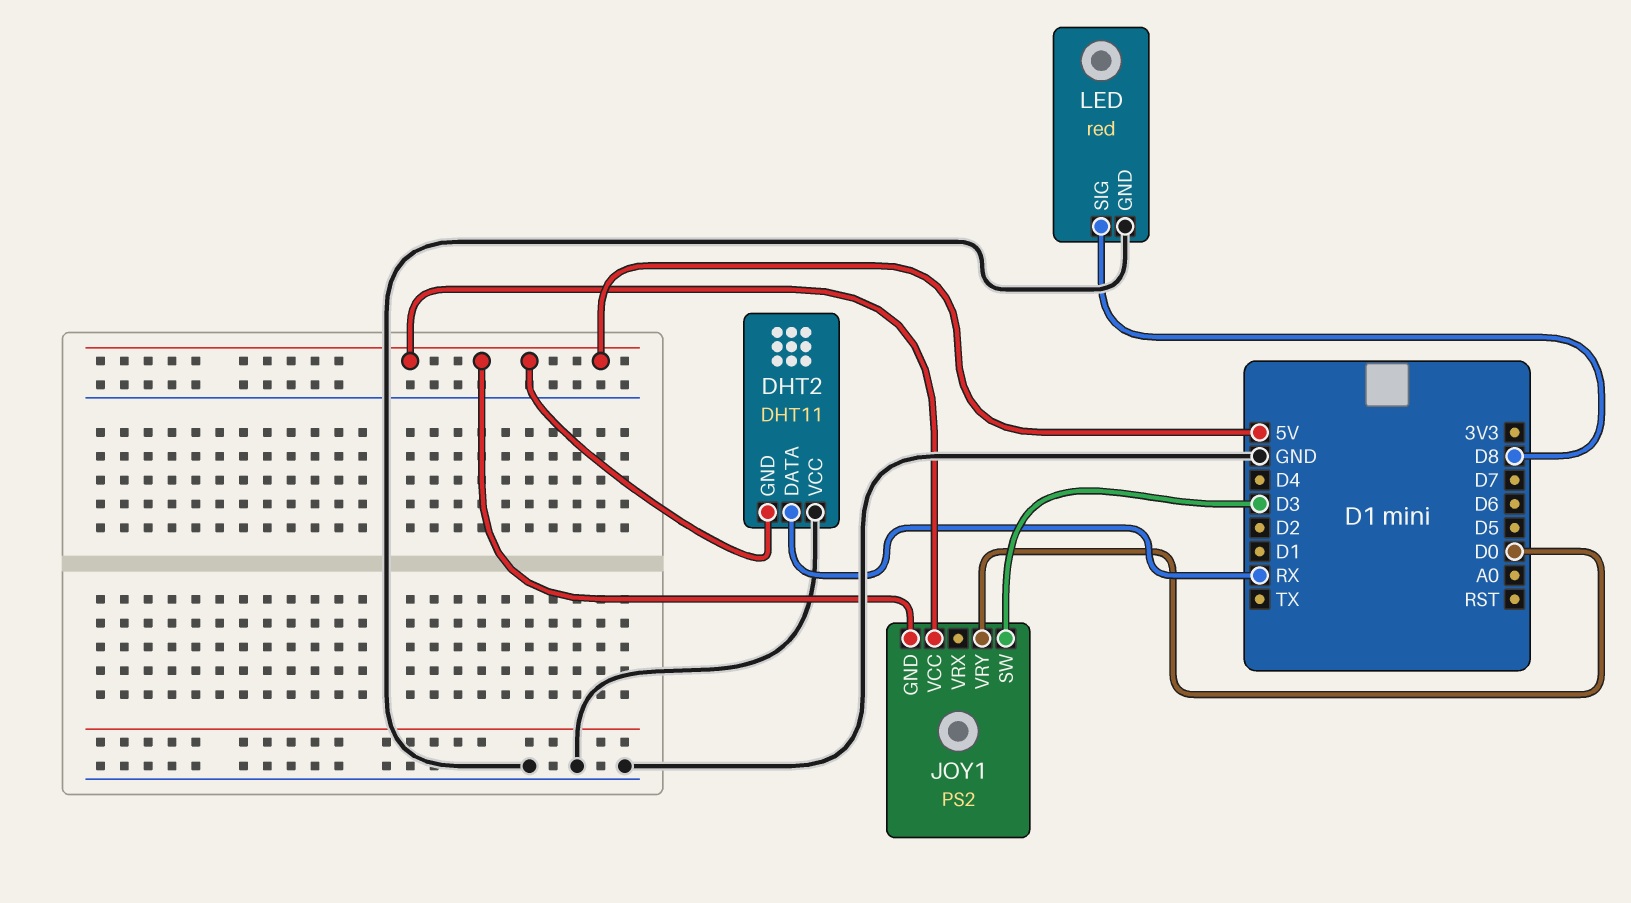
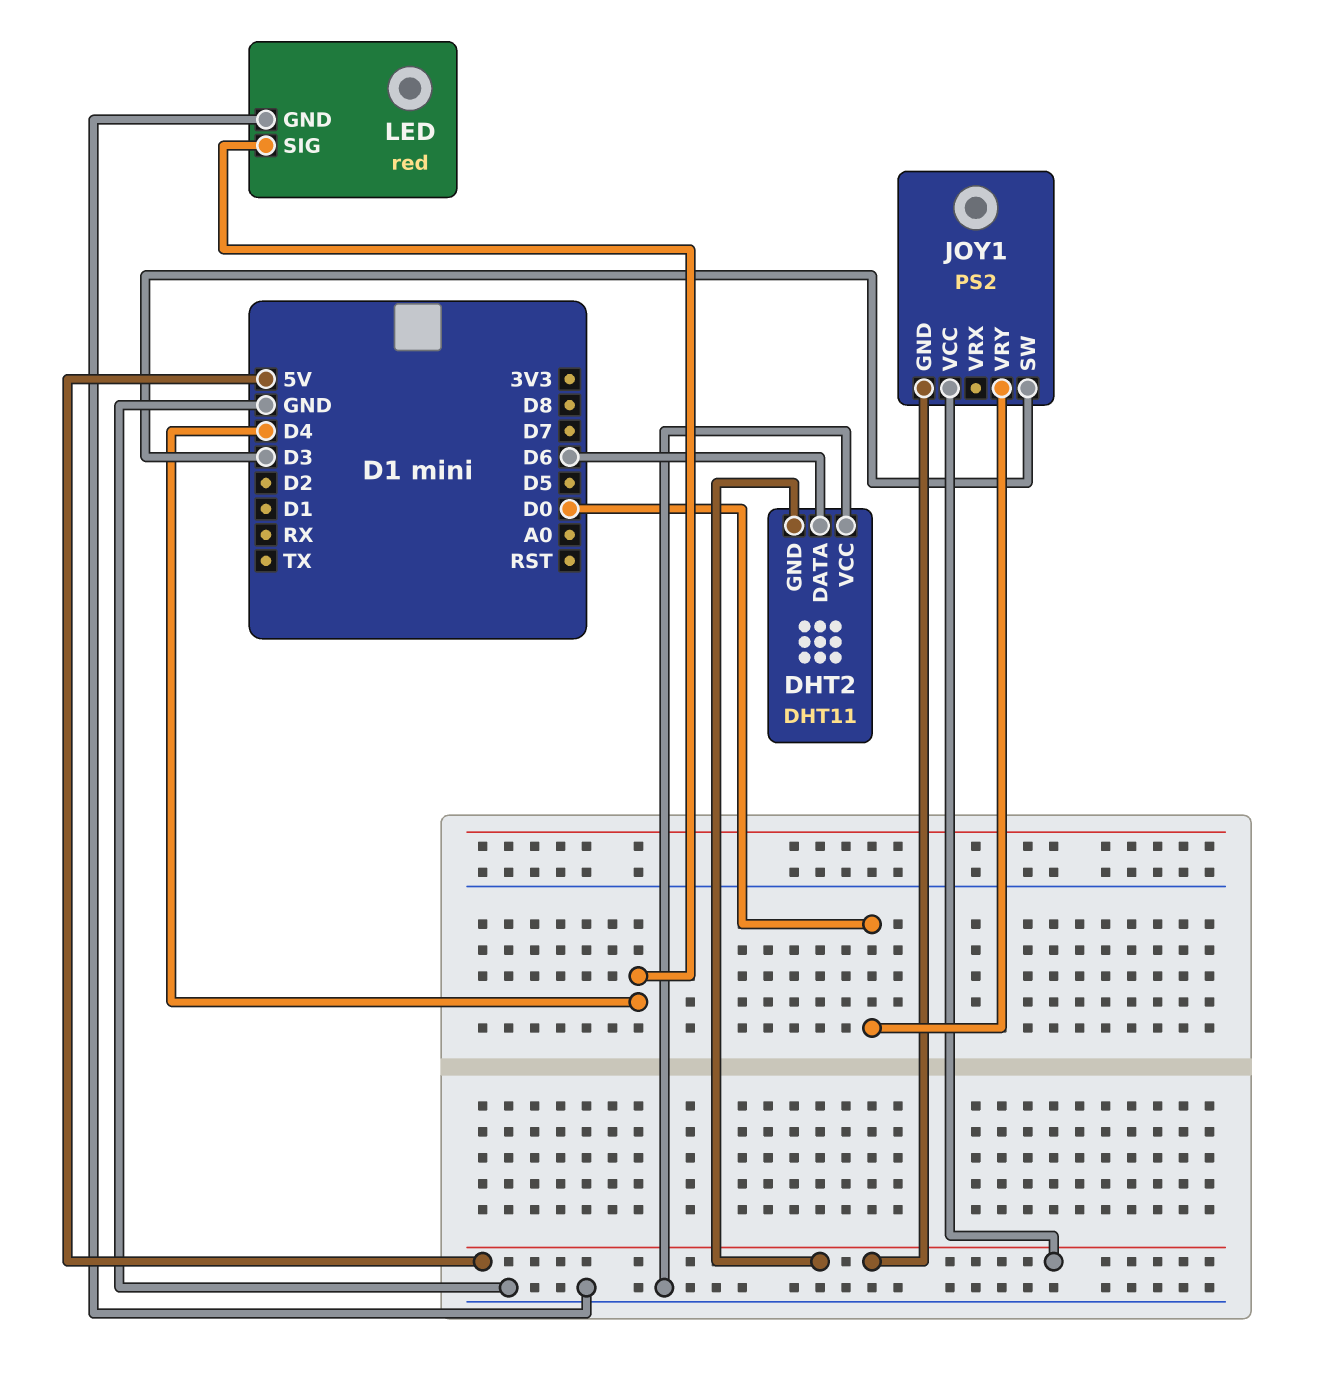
DHT2 pin DATA: RX -> D6
LED pin SIG: D8 -> D4

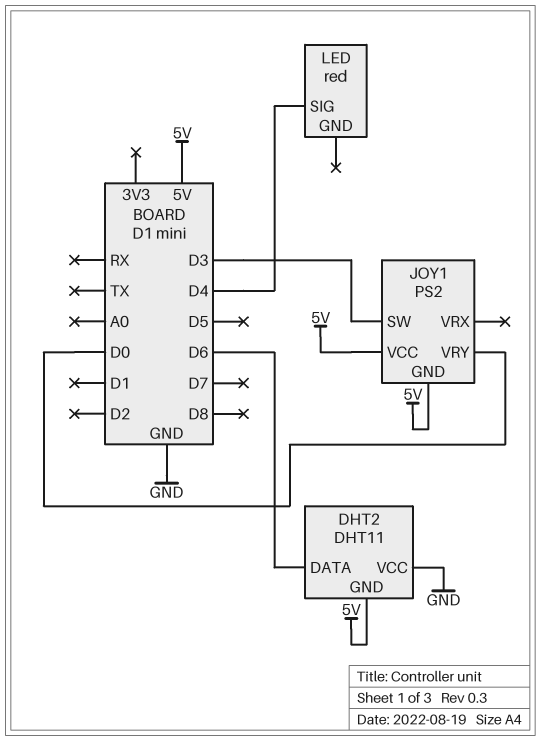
LED pin GND: GND -> none

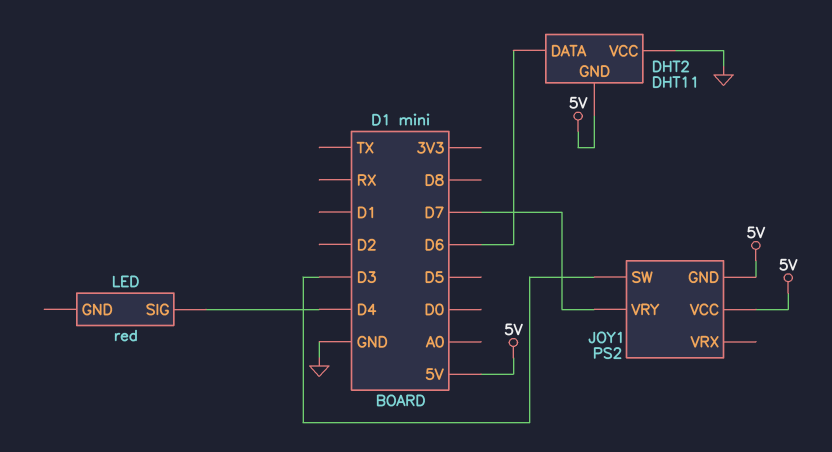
JOY1 pin VRY: D0 -> D7

